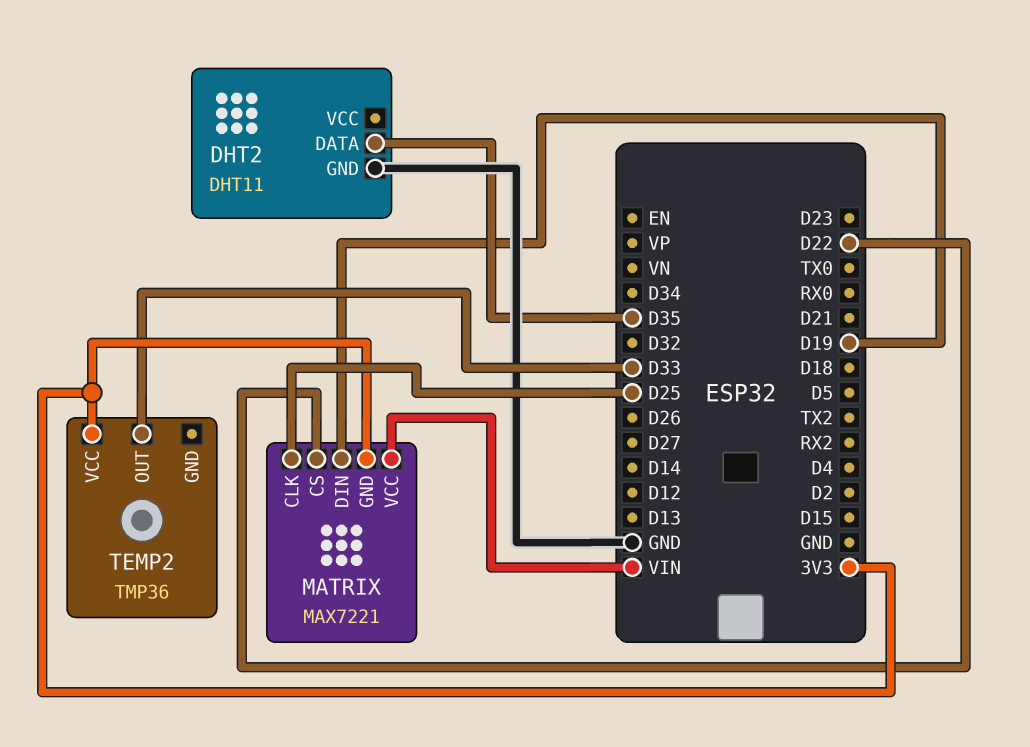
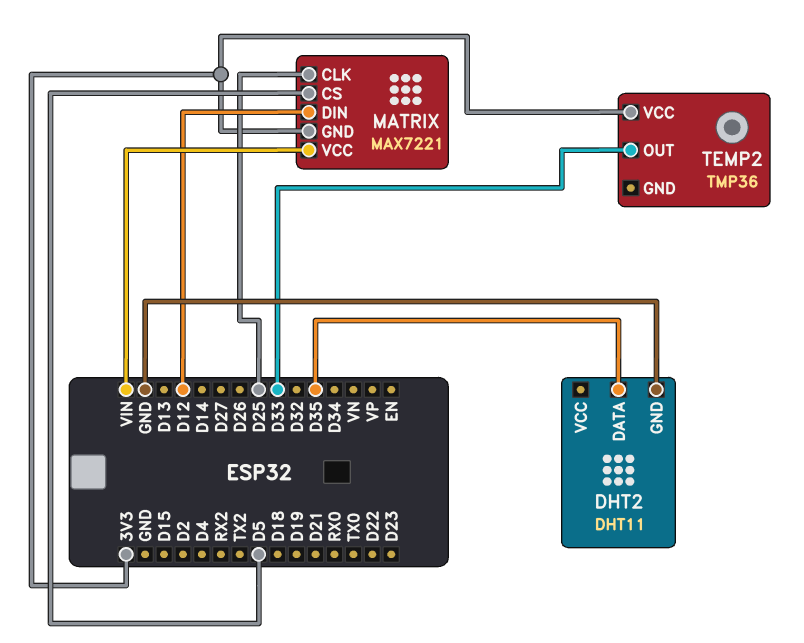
MATRIX pin CS: D22 -> D5
MATRIX pin DIN: D19 -> D12

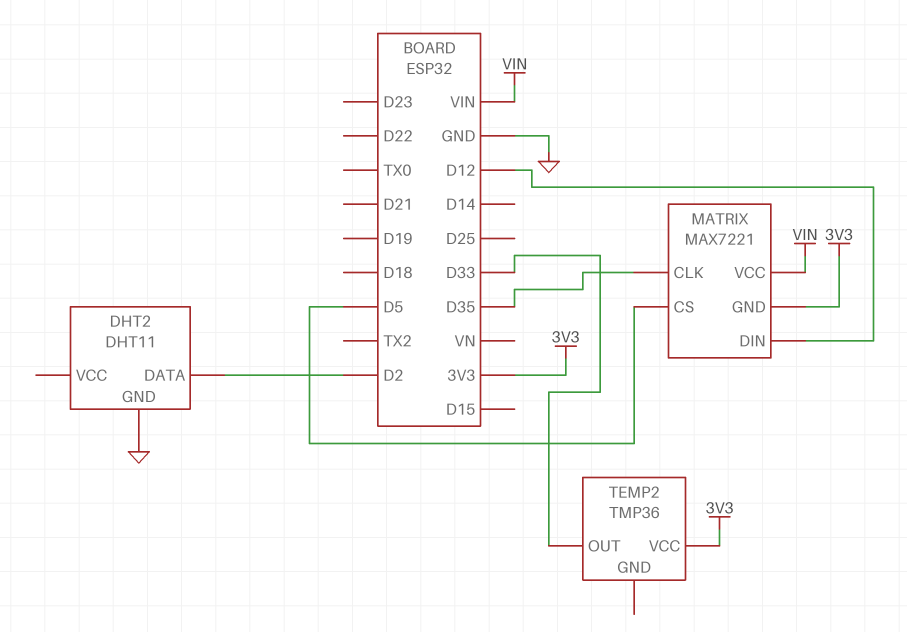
DHT2 pin DATA: D35 -> D2
MATRIX pin CLK: D25 -> D35

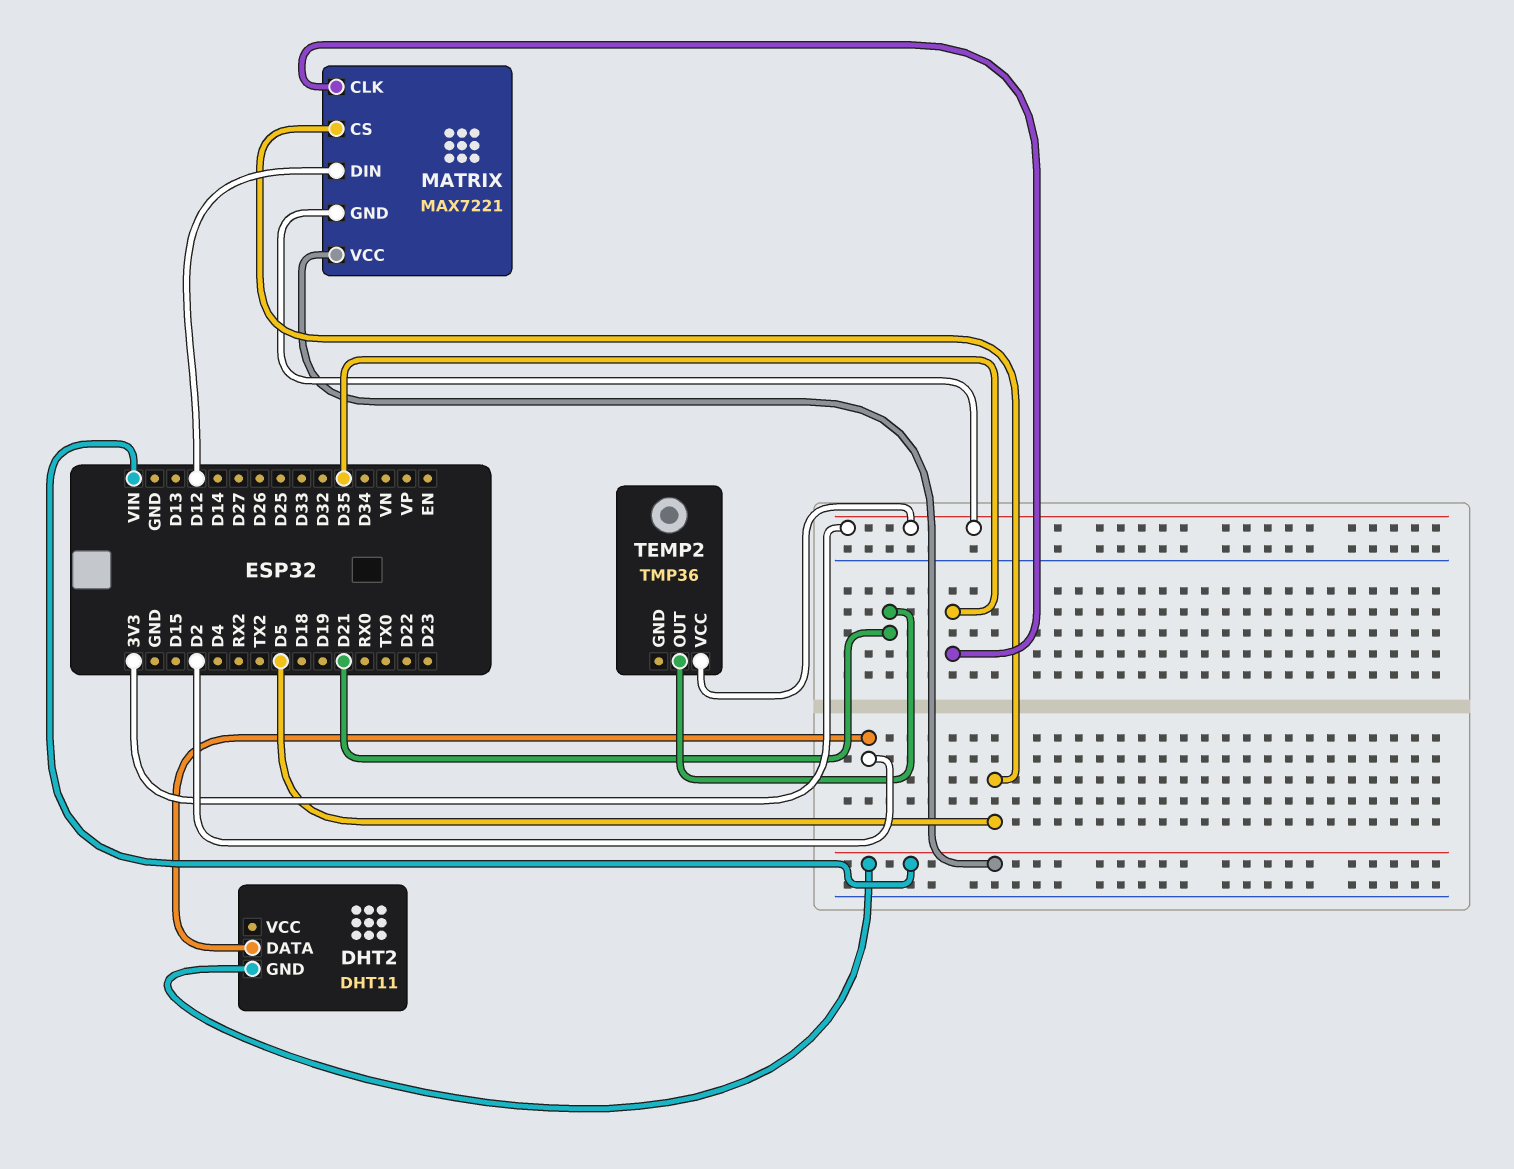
DHT2 pin GND: GND -> VIN
TEMP2 pin OUT: D33 -> D21

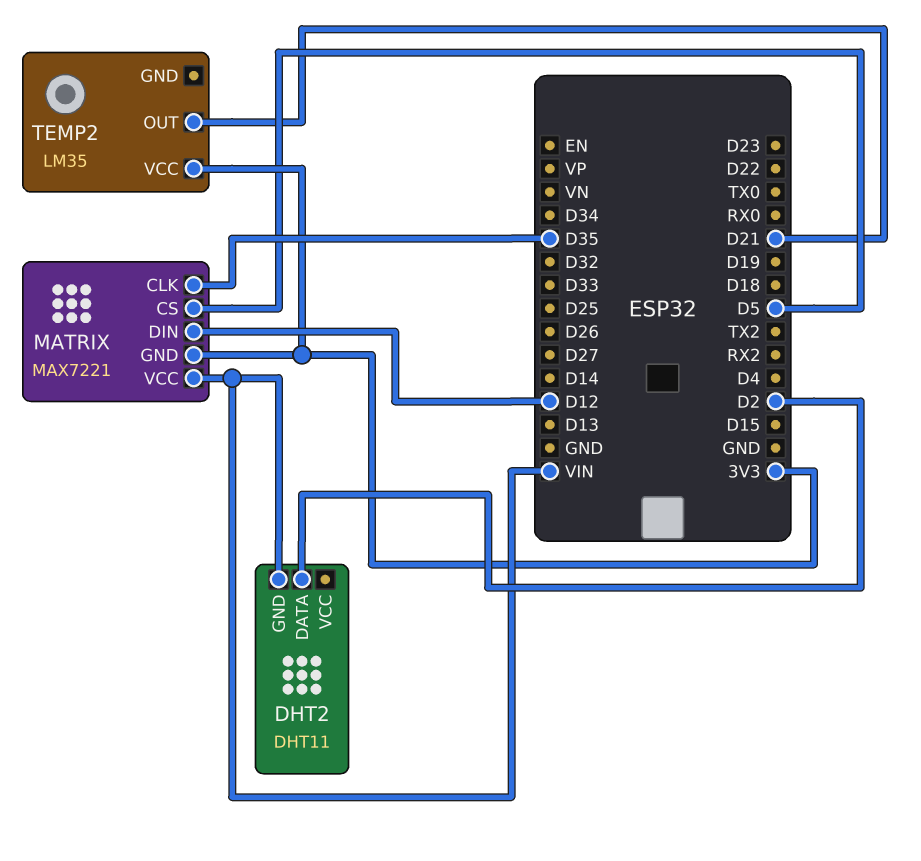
TEMP2: TMP36 -> LM35

